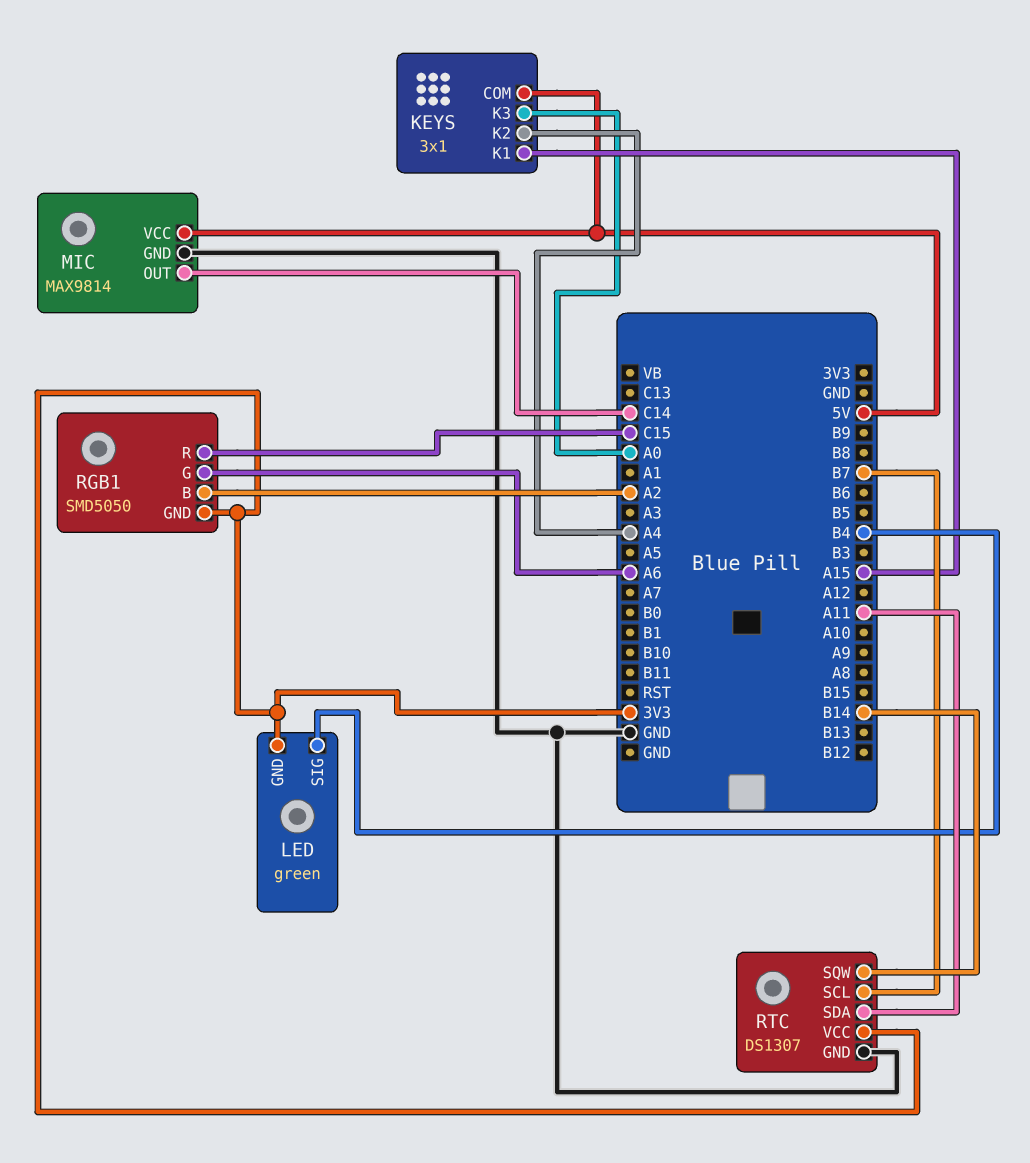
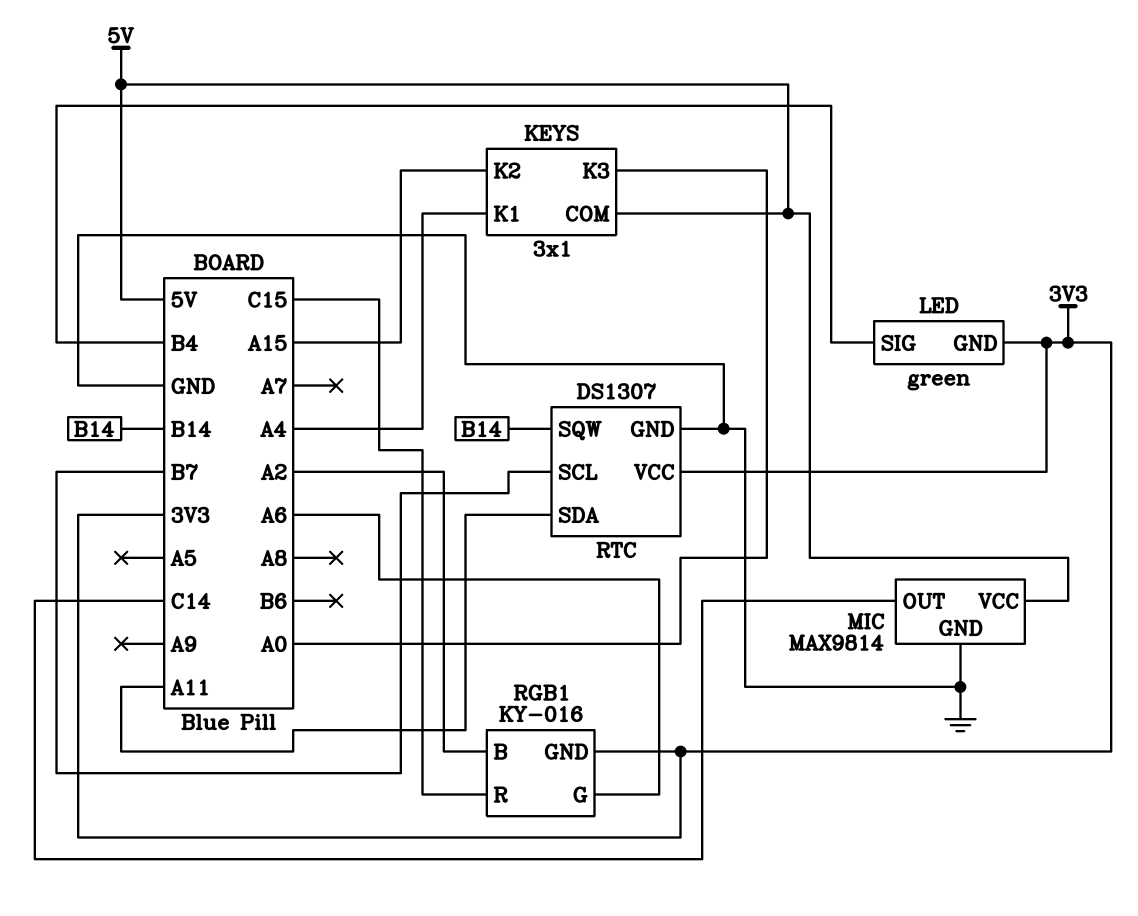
KEYS pin K1: A15 -> A4
KEYS pin K2: A4 -> A15
RGB1: SMD5050 -> KY-016

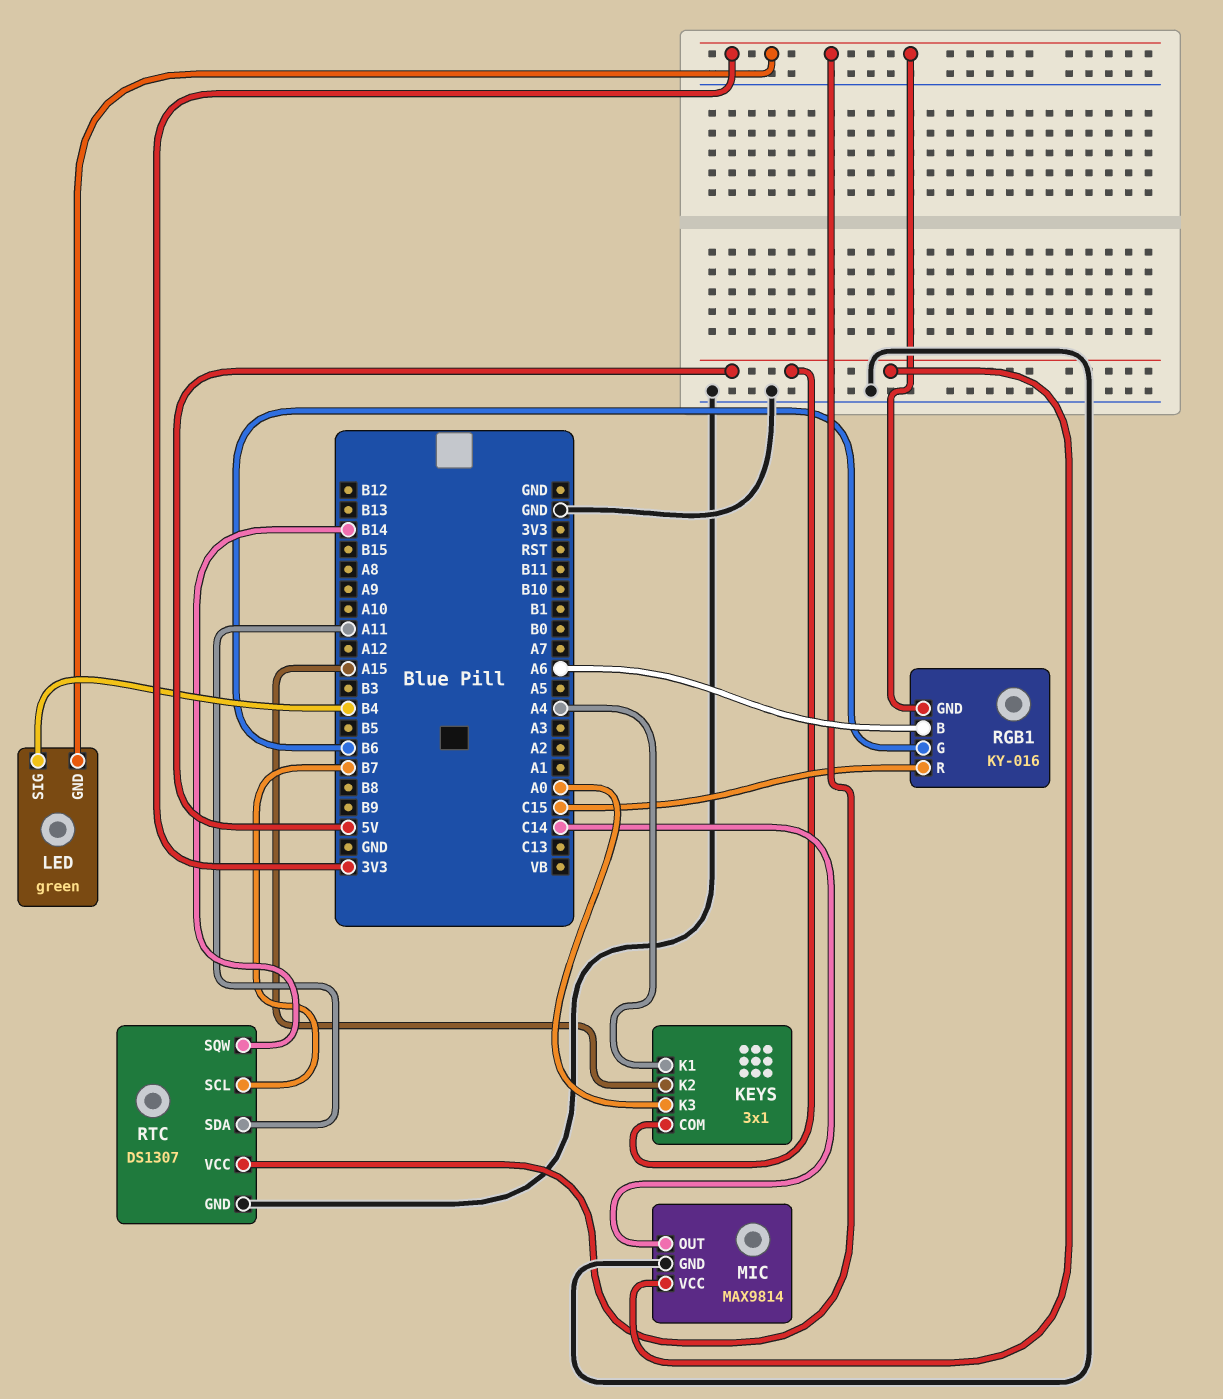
RGB1 pin B: A2 -> A6
RGB1 pin G: A6 -> B6

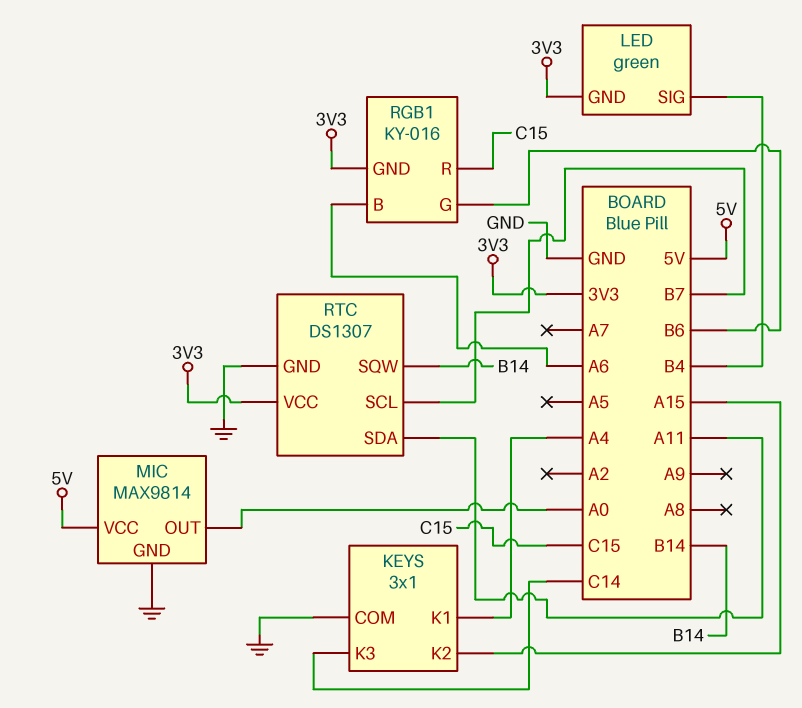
KEYS pin COM: 5V -> GND
KEYS pin K3: A0 -> C14
MIC pin OUT: C14 -> A0

